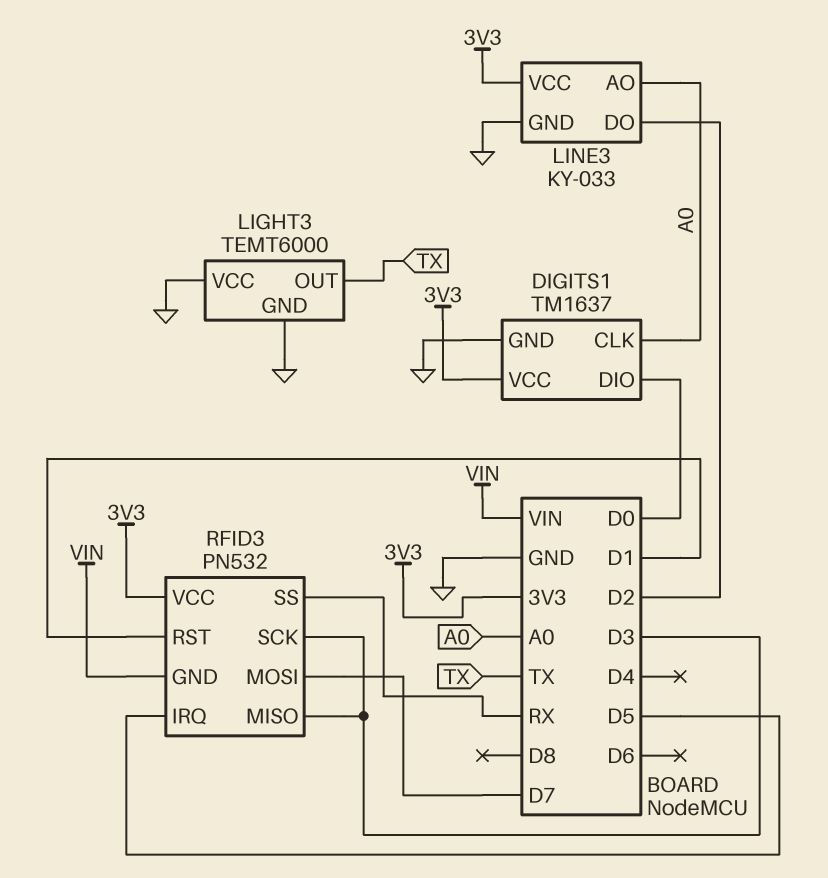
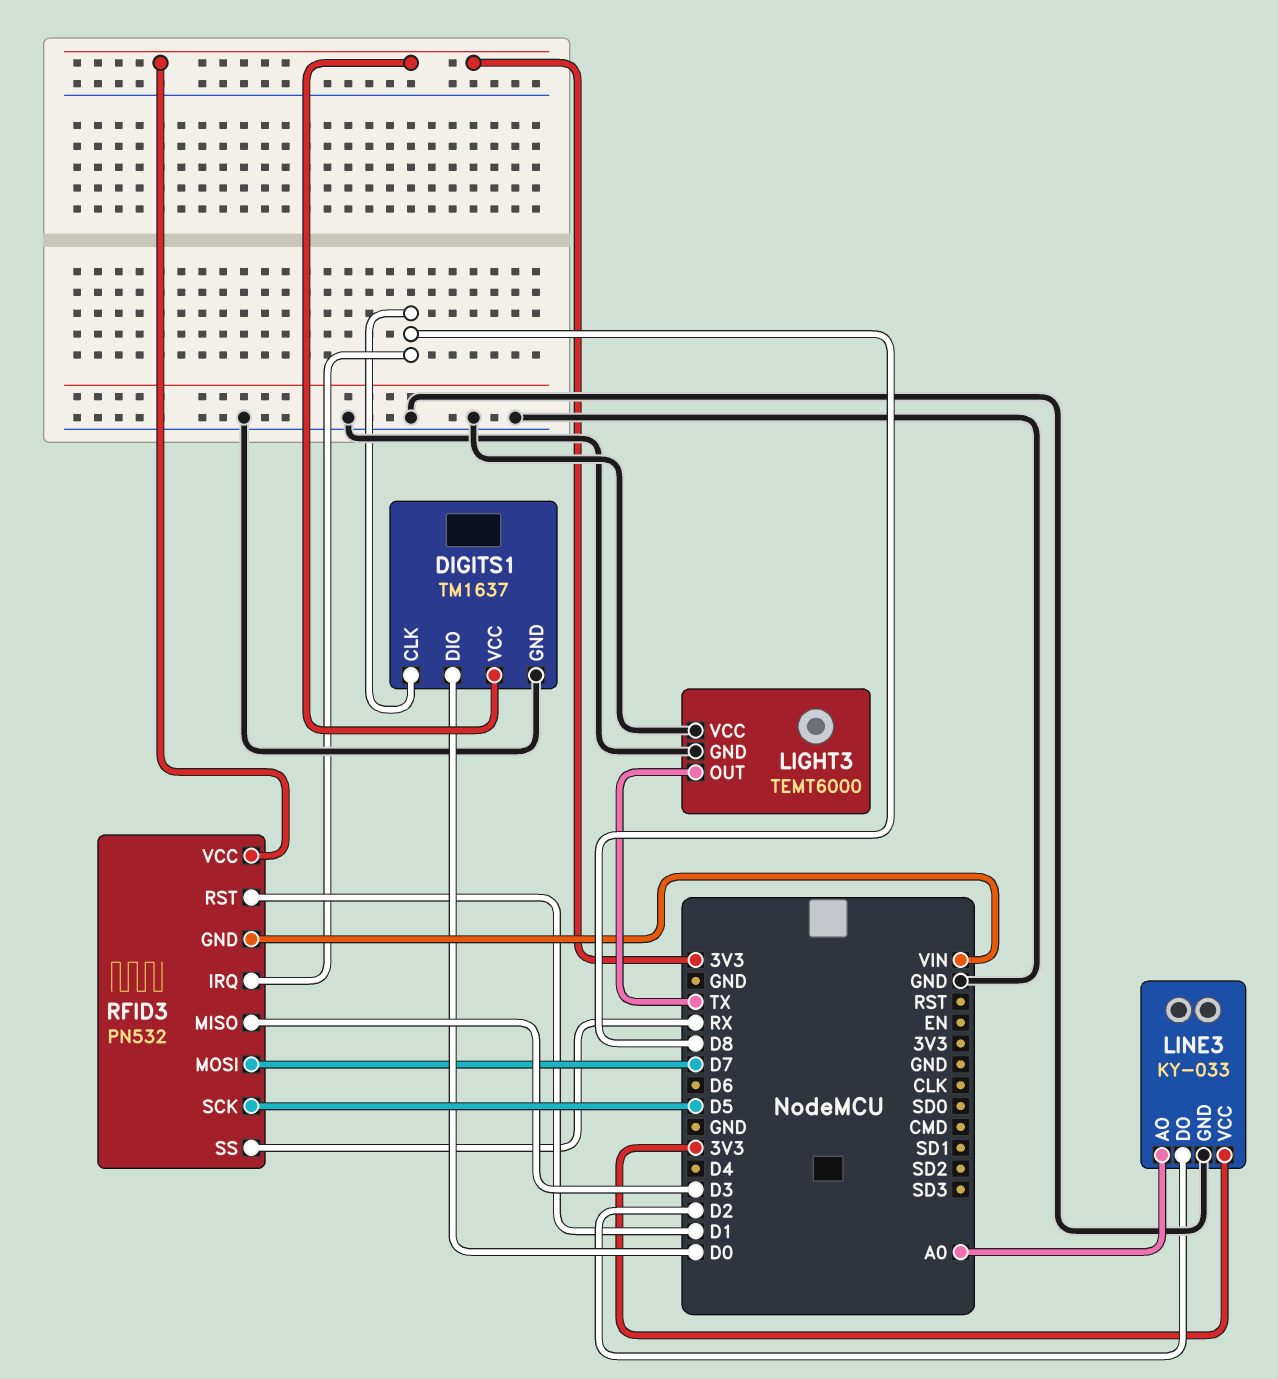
DIGITS1 pin CLK: A0 -> D8
RFID3 pin IRQ: D5 -> D8
RFID3 pin SCK: D3 -> D5

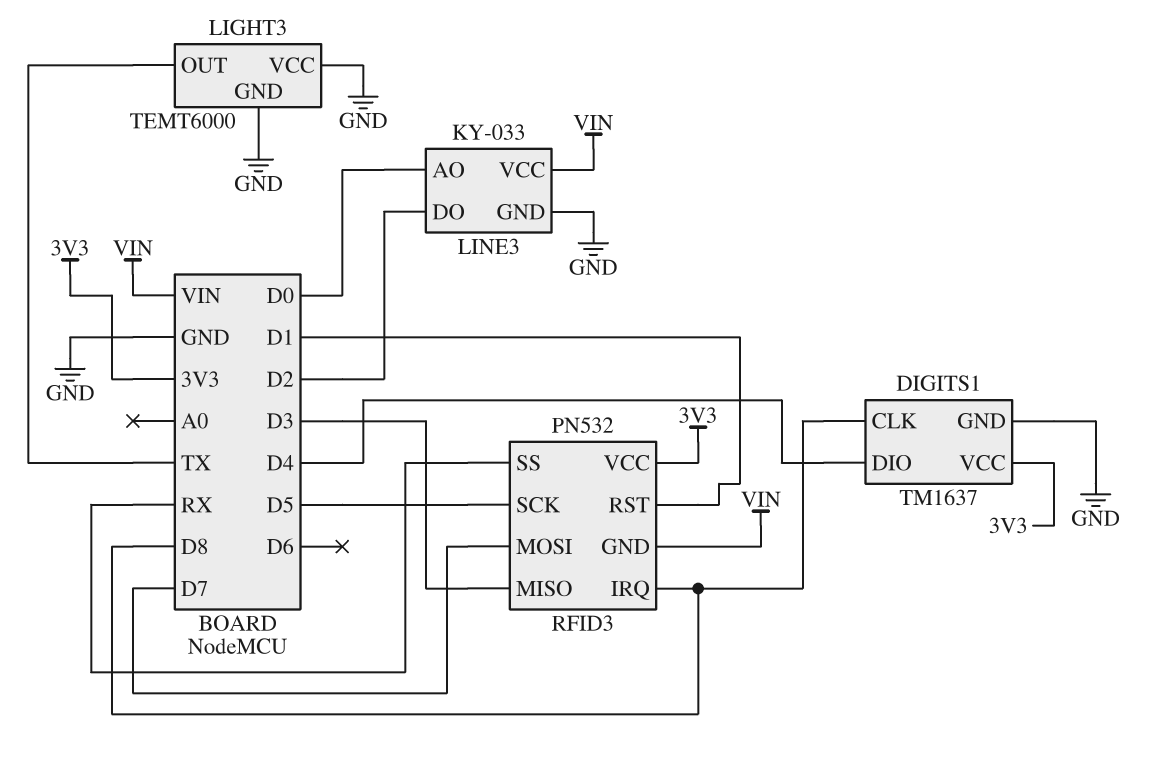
DIGITS1 pin DIO: D0 -> D4
LINE3 pin AO: A0 -> D0
LINE3 pin VCC: 3V3 -> VIN

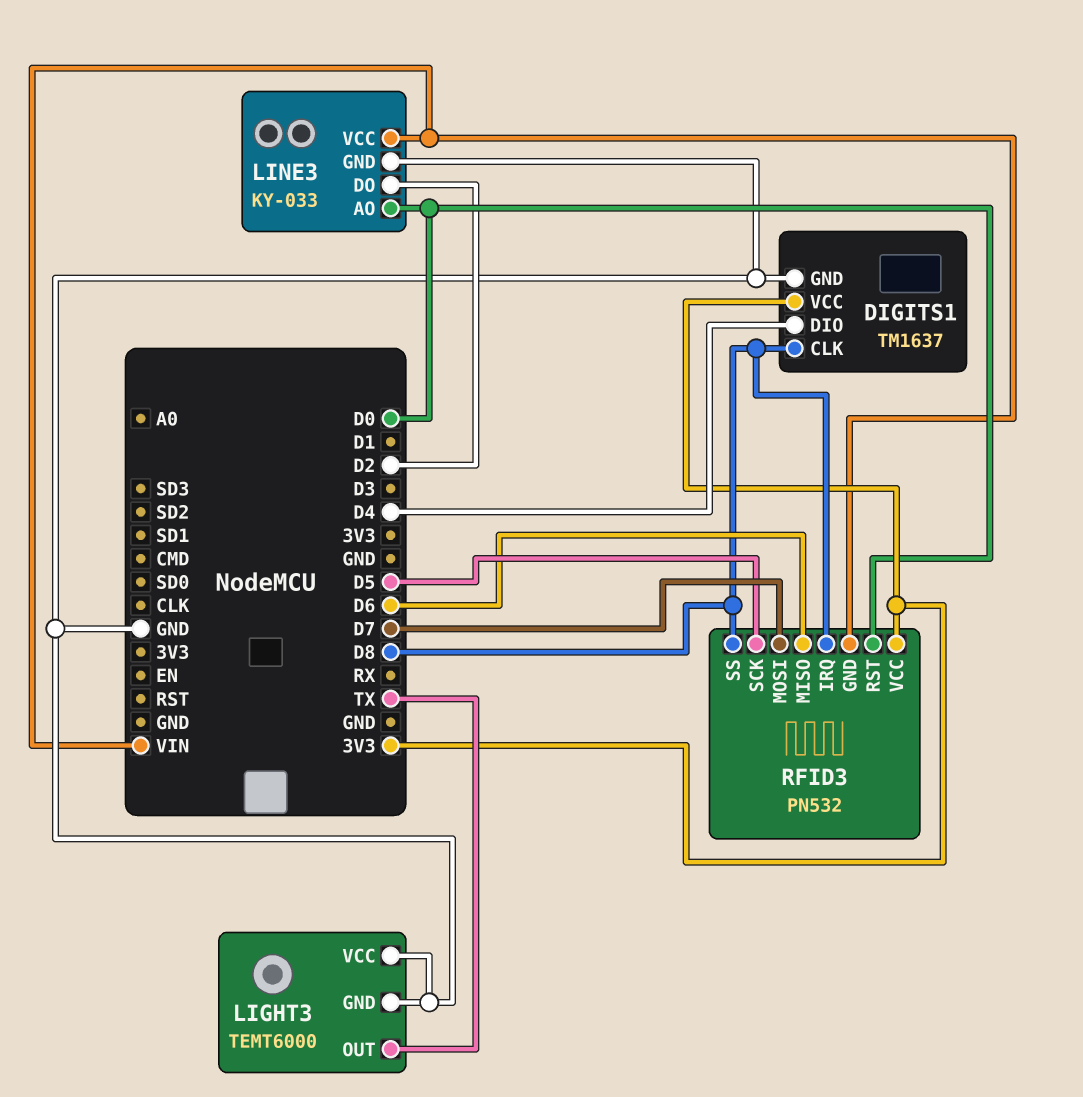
RFID3 pin MISO: D3 -> D6
RFID3 pin RST: D1 -> D0
RFID3 pin SS: RX -> D8

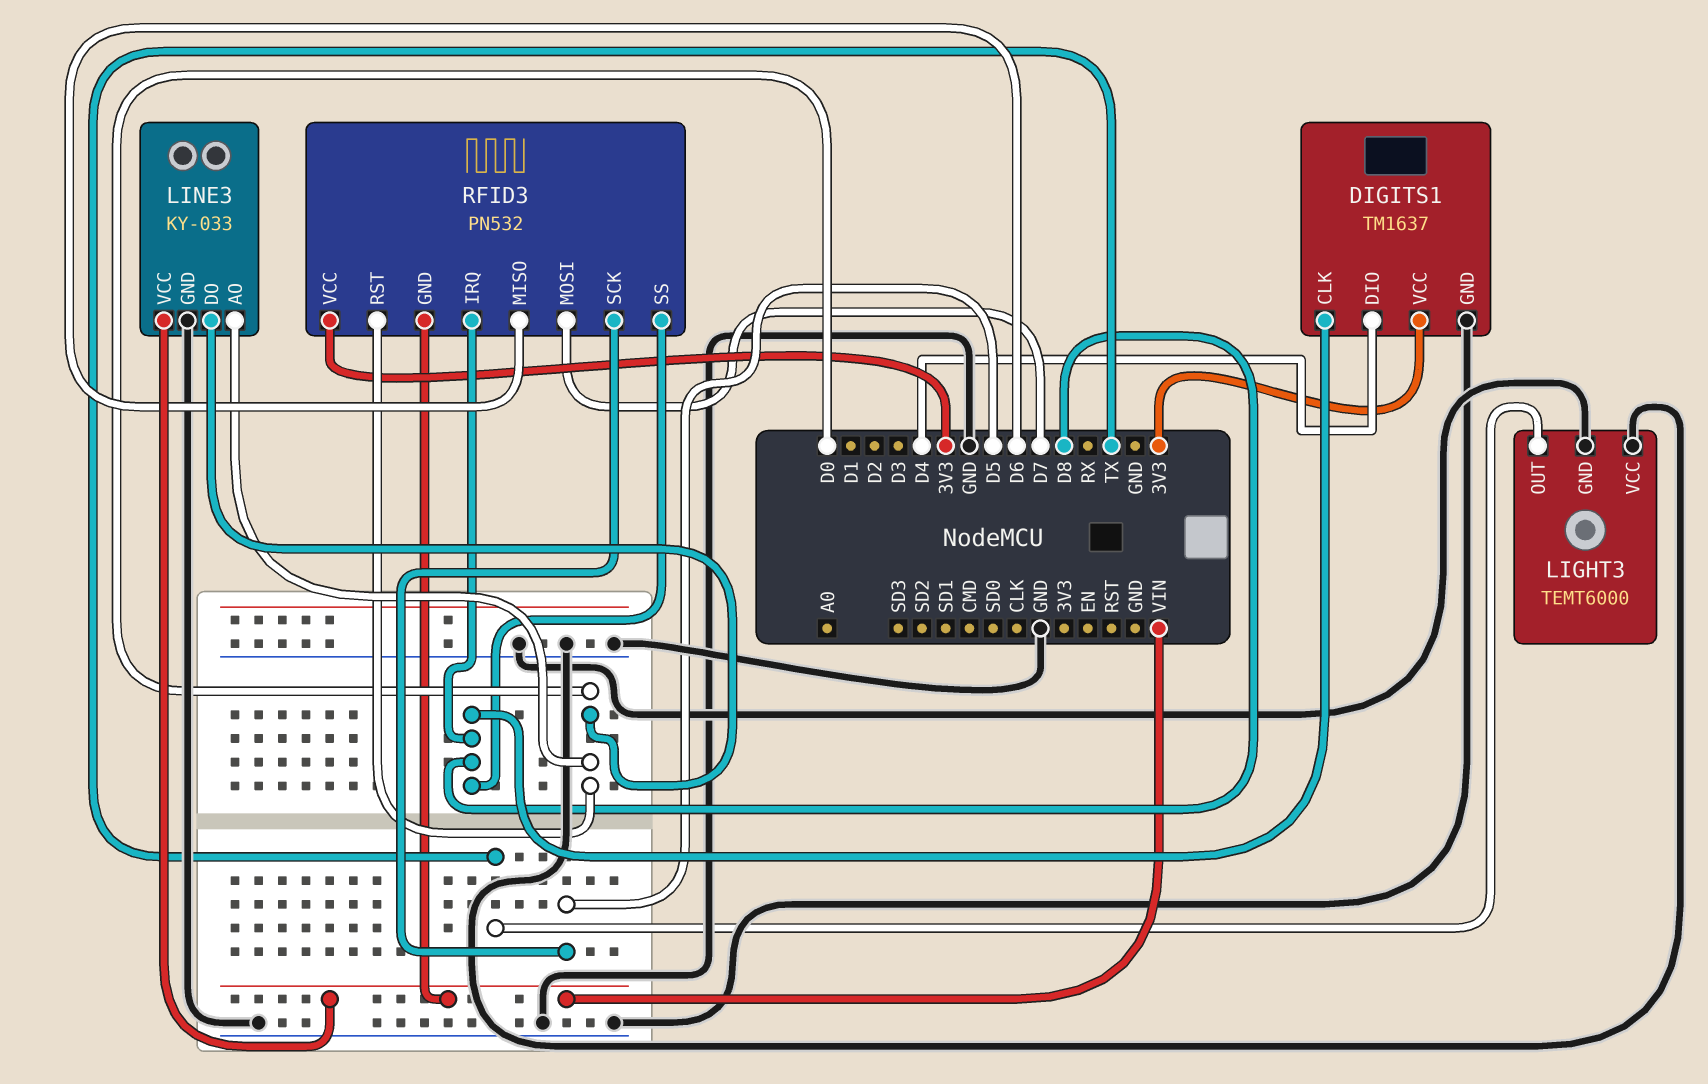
LINE3 pin DO: D2 -> D0

